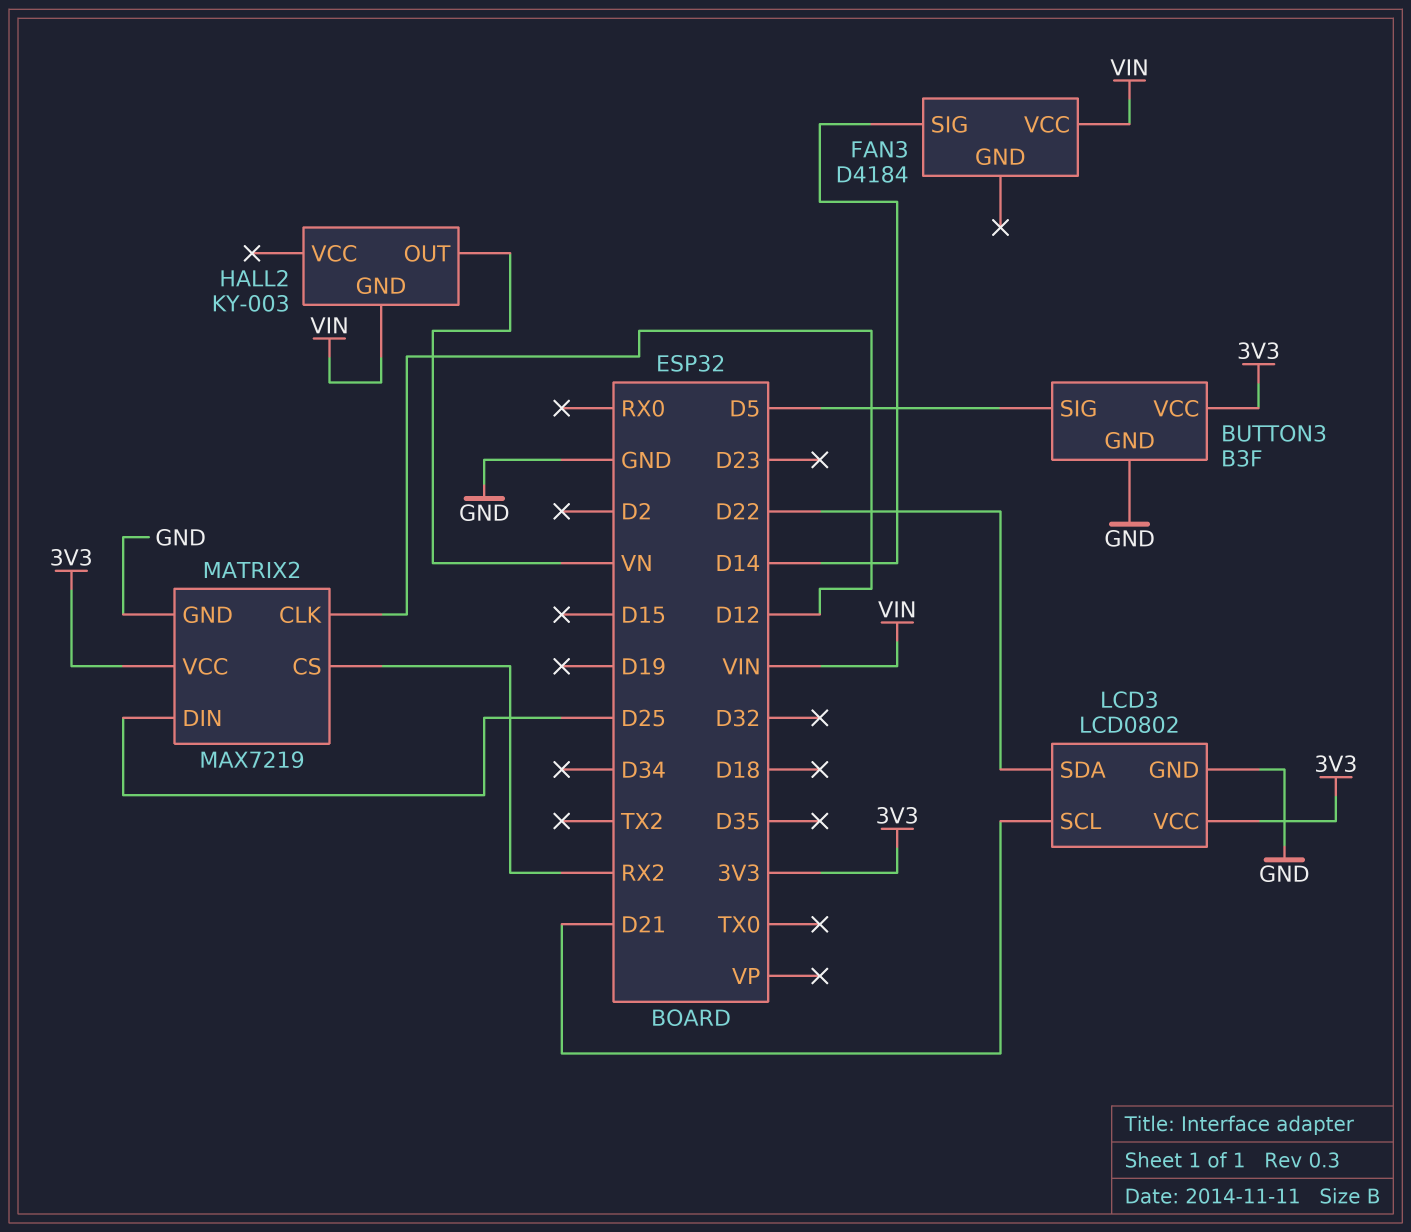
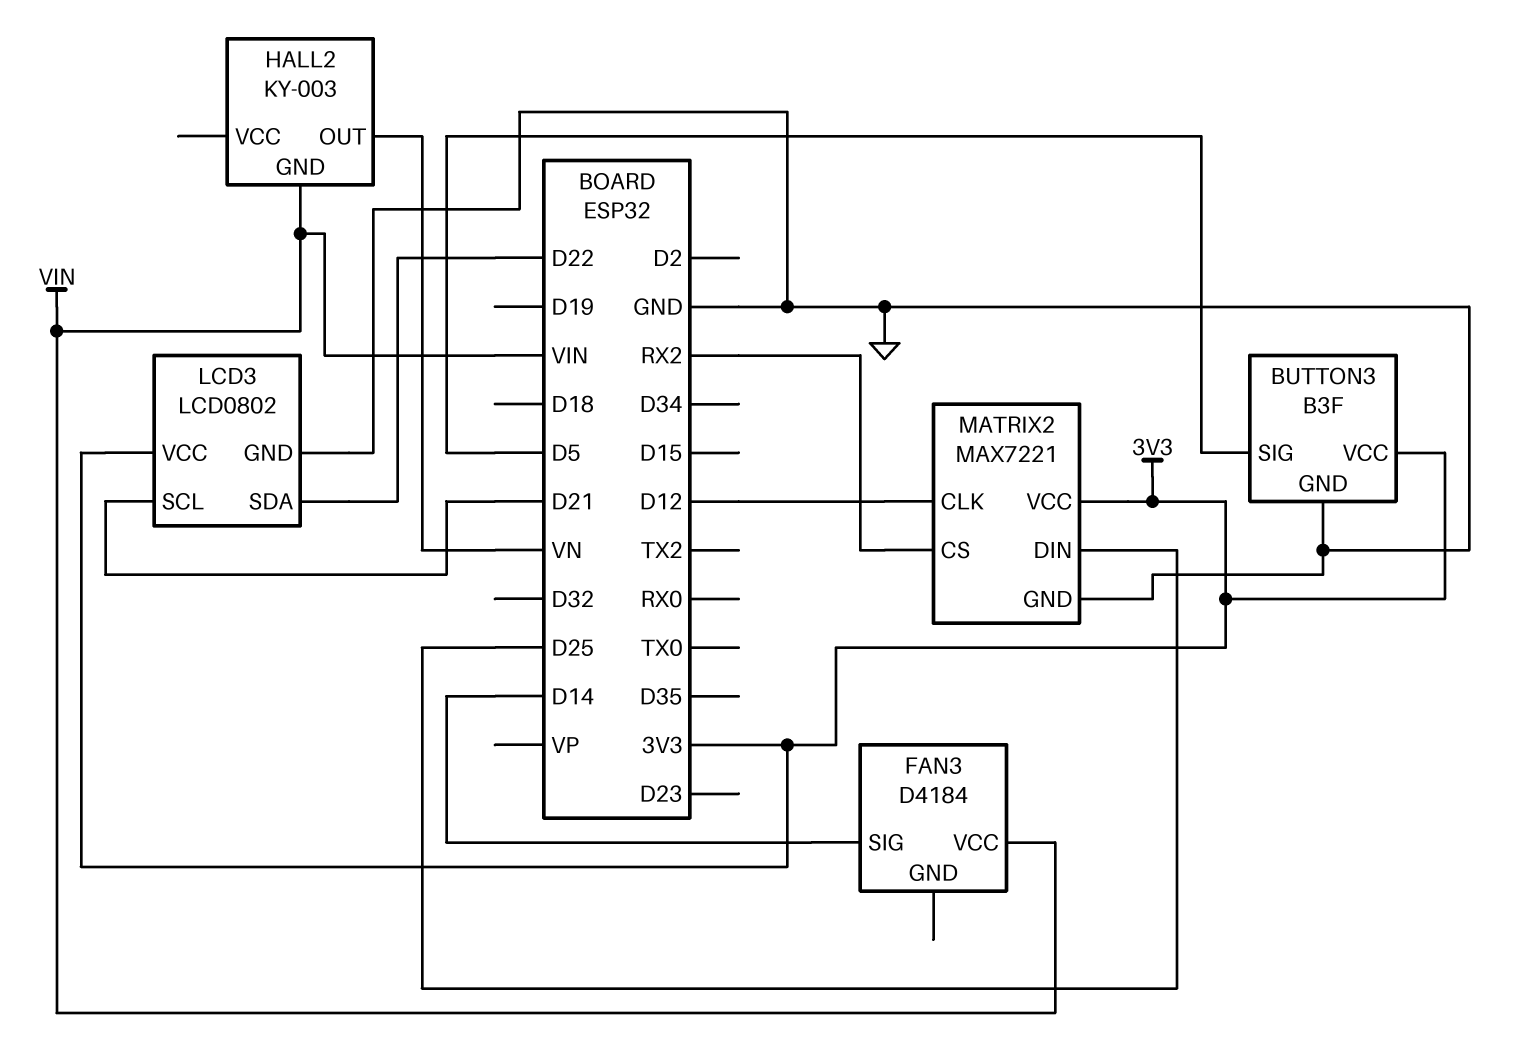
MATRIX2: MAX7219 -> MAX7221

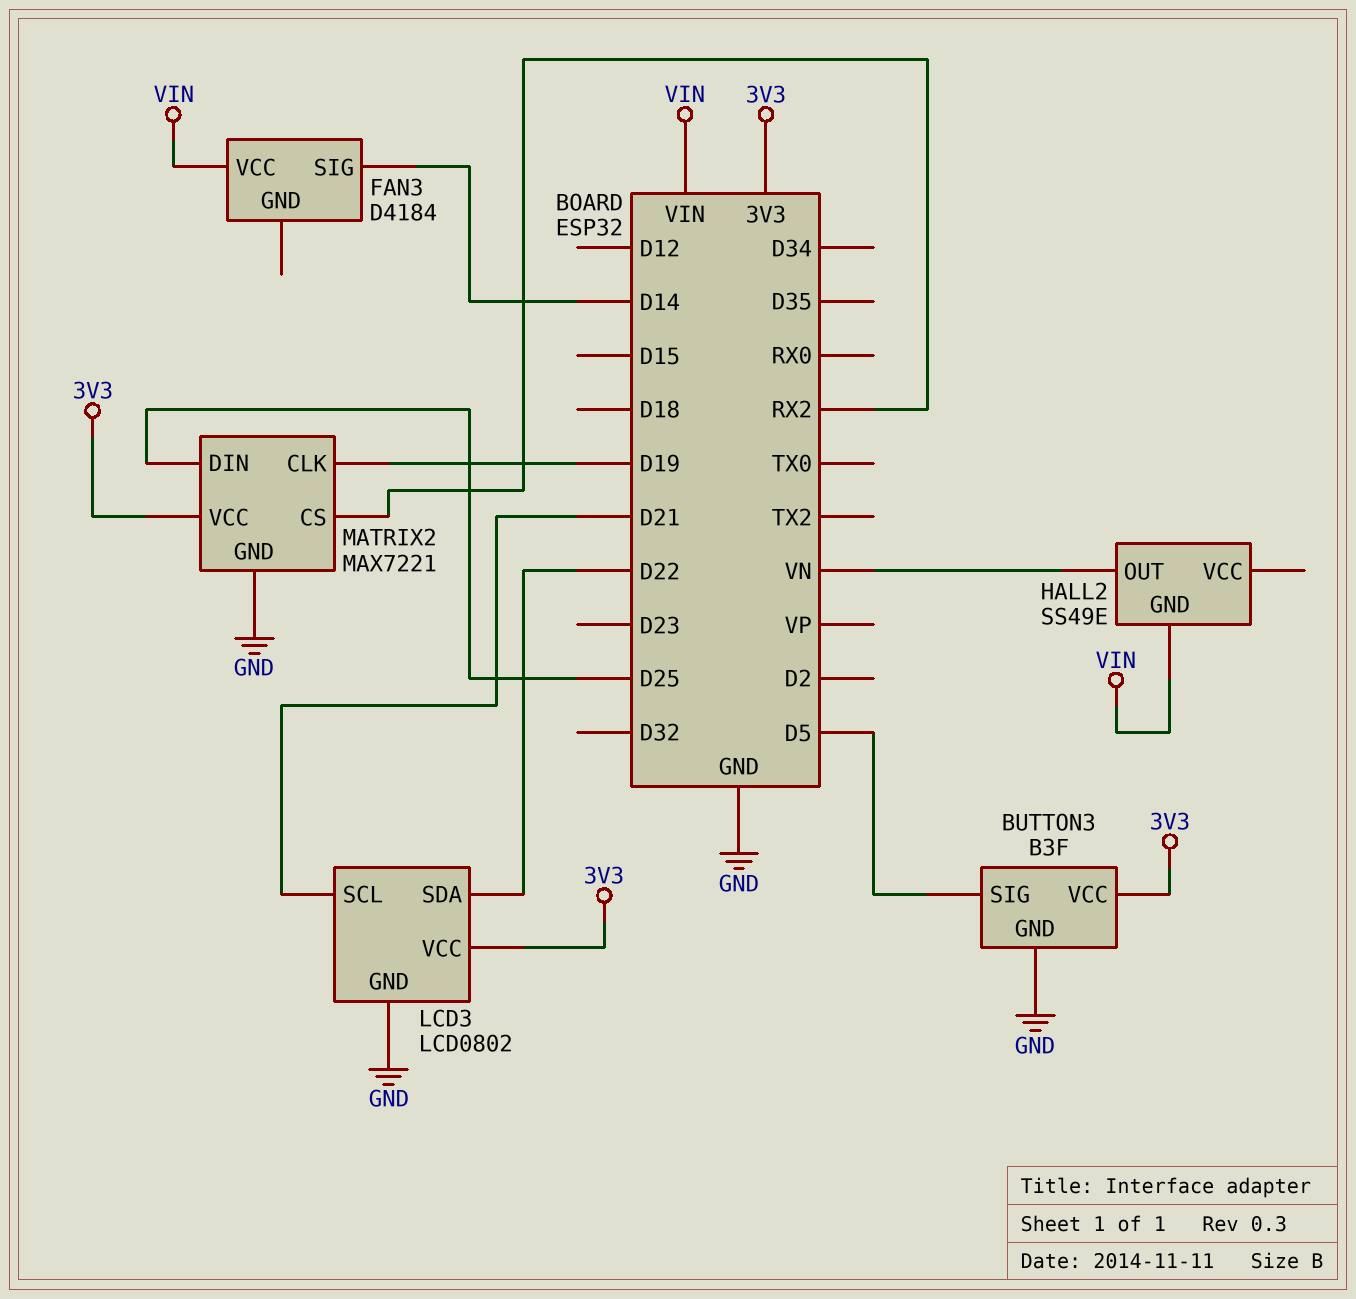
HALL2: KY-003 -> SS49E
MATRIX2 pin CLK: D12 -> D19

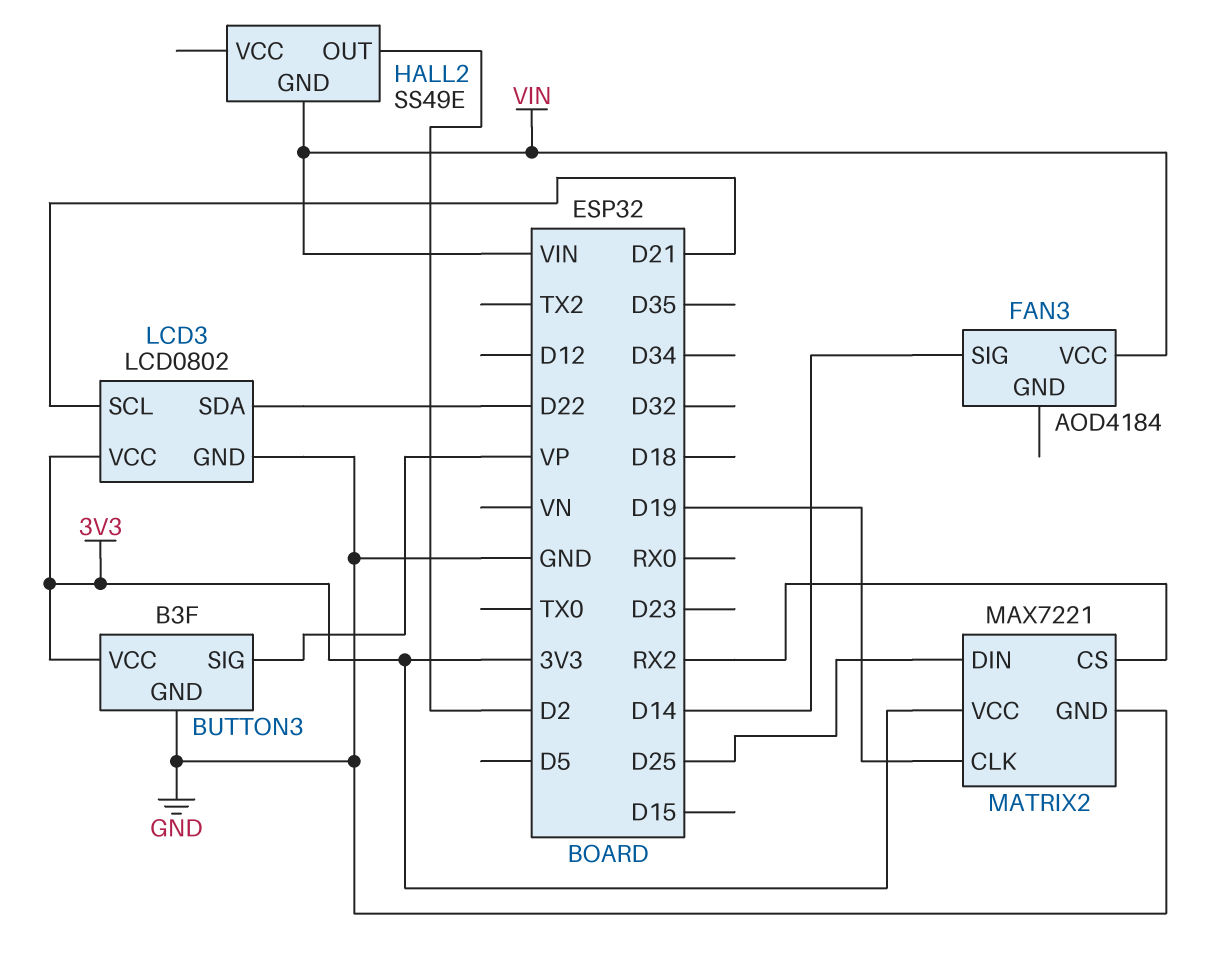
BUTTON3 pin SIG: D5 -> VP
FAN3: D4184 -> AOD4184
HALL2 pin OUT: VN -> D2

